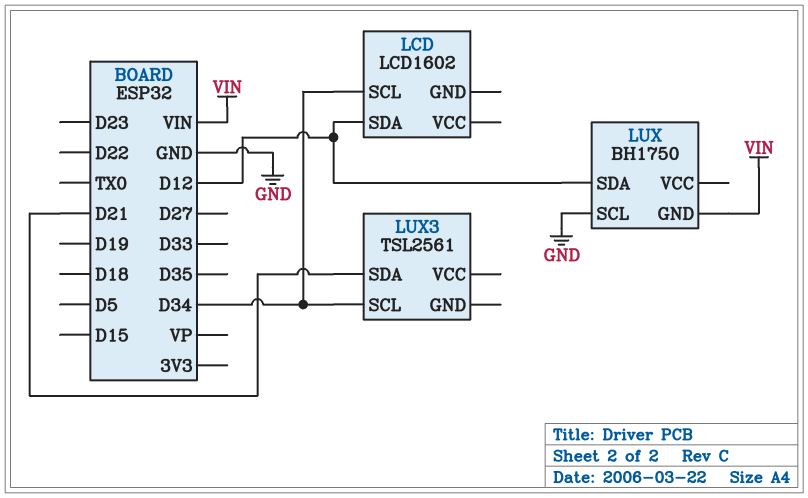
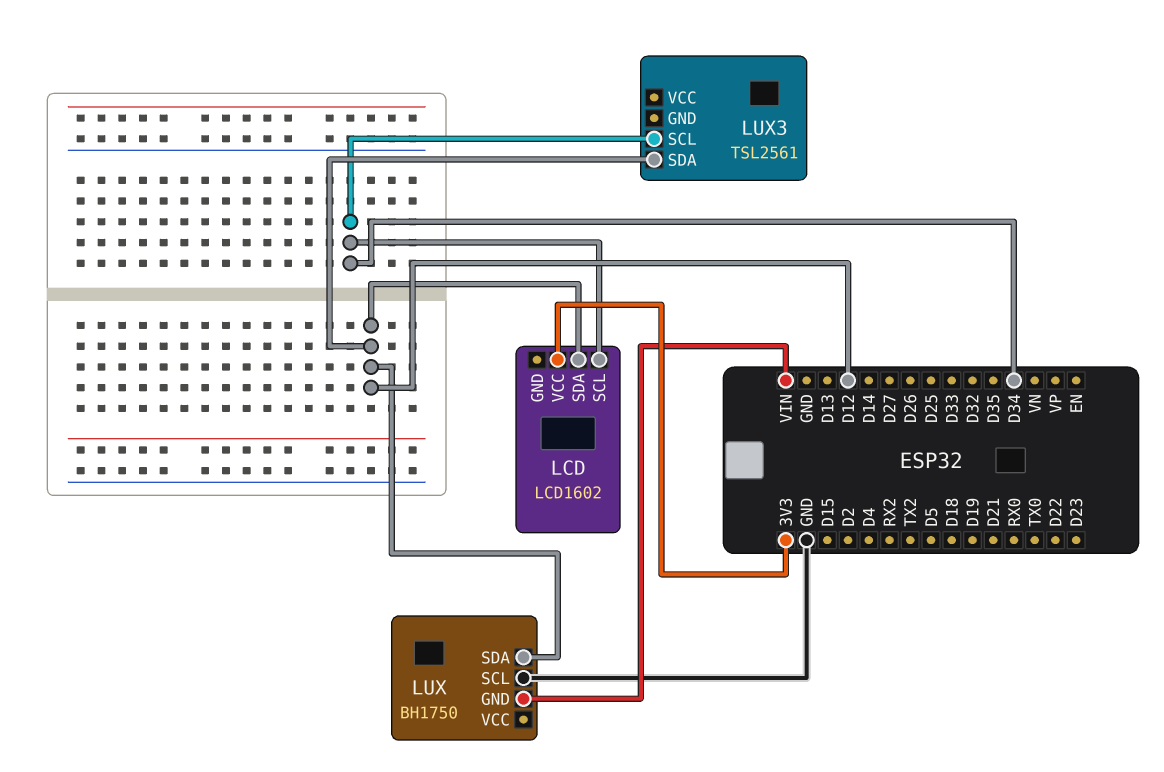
LCD pin VCC: none -> 3V3
LUX3 pin SDA: D21 -> D12

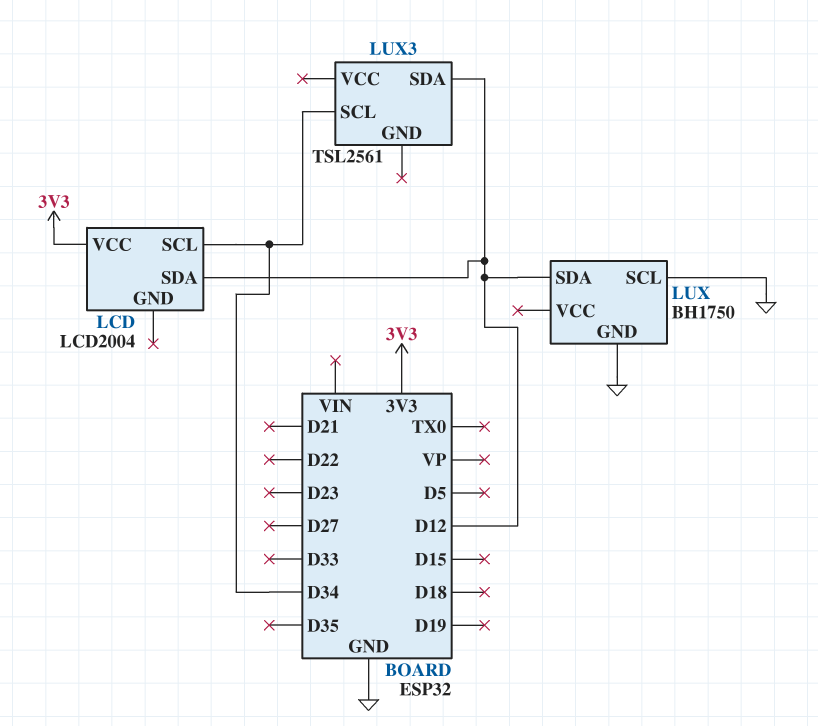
LCD: LCD1602 -> LCD2004
LUX pin GND: VIN -> GND

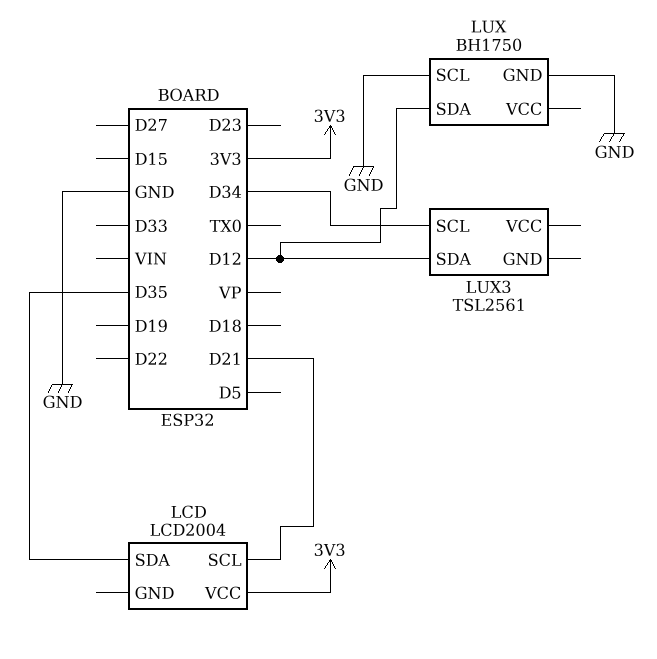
LCD pin SCL: D34 -> D21
LCD pin SDA: D12 -> D35

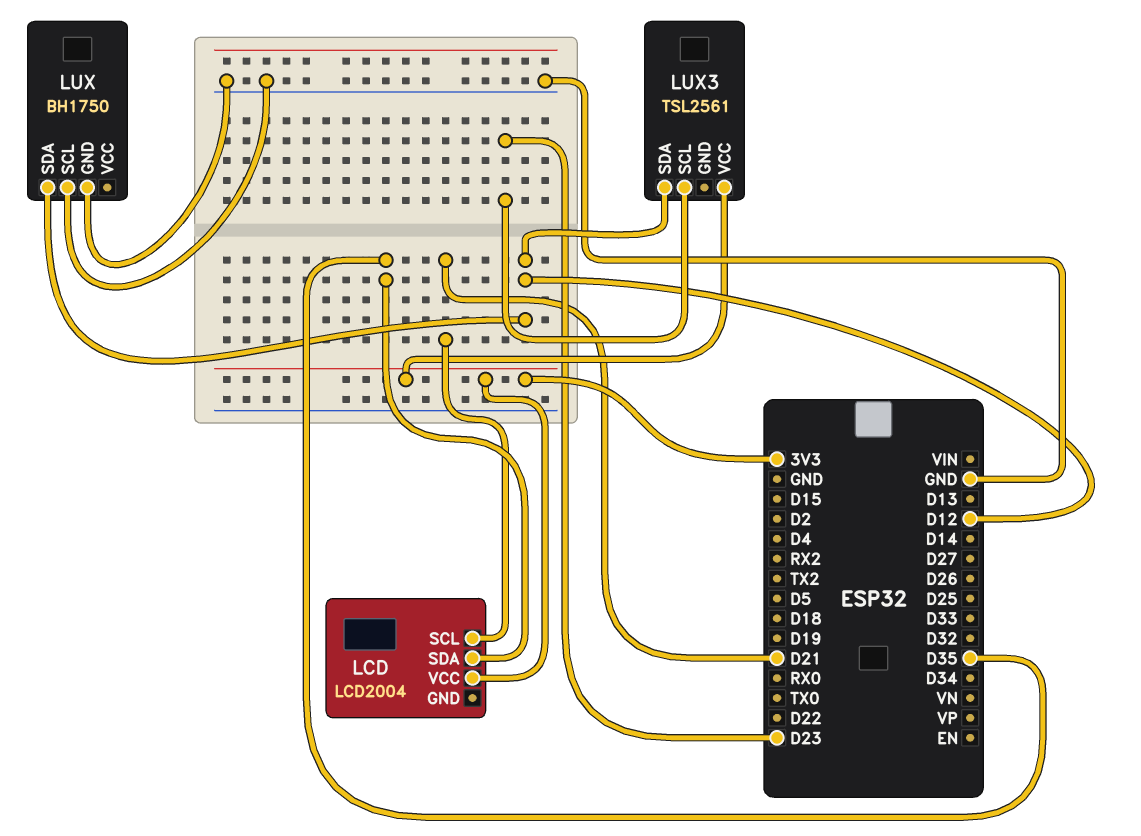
LUX3 pin SCL: D34 -> D23
LUX3 pin VCC: none -> 3V3

